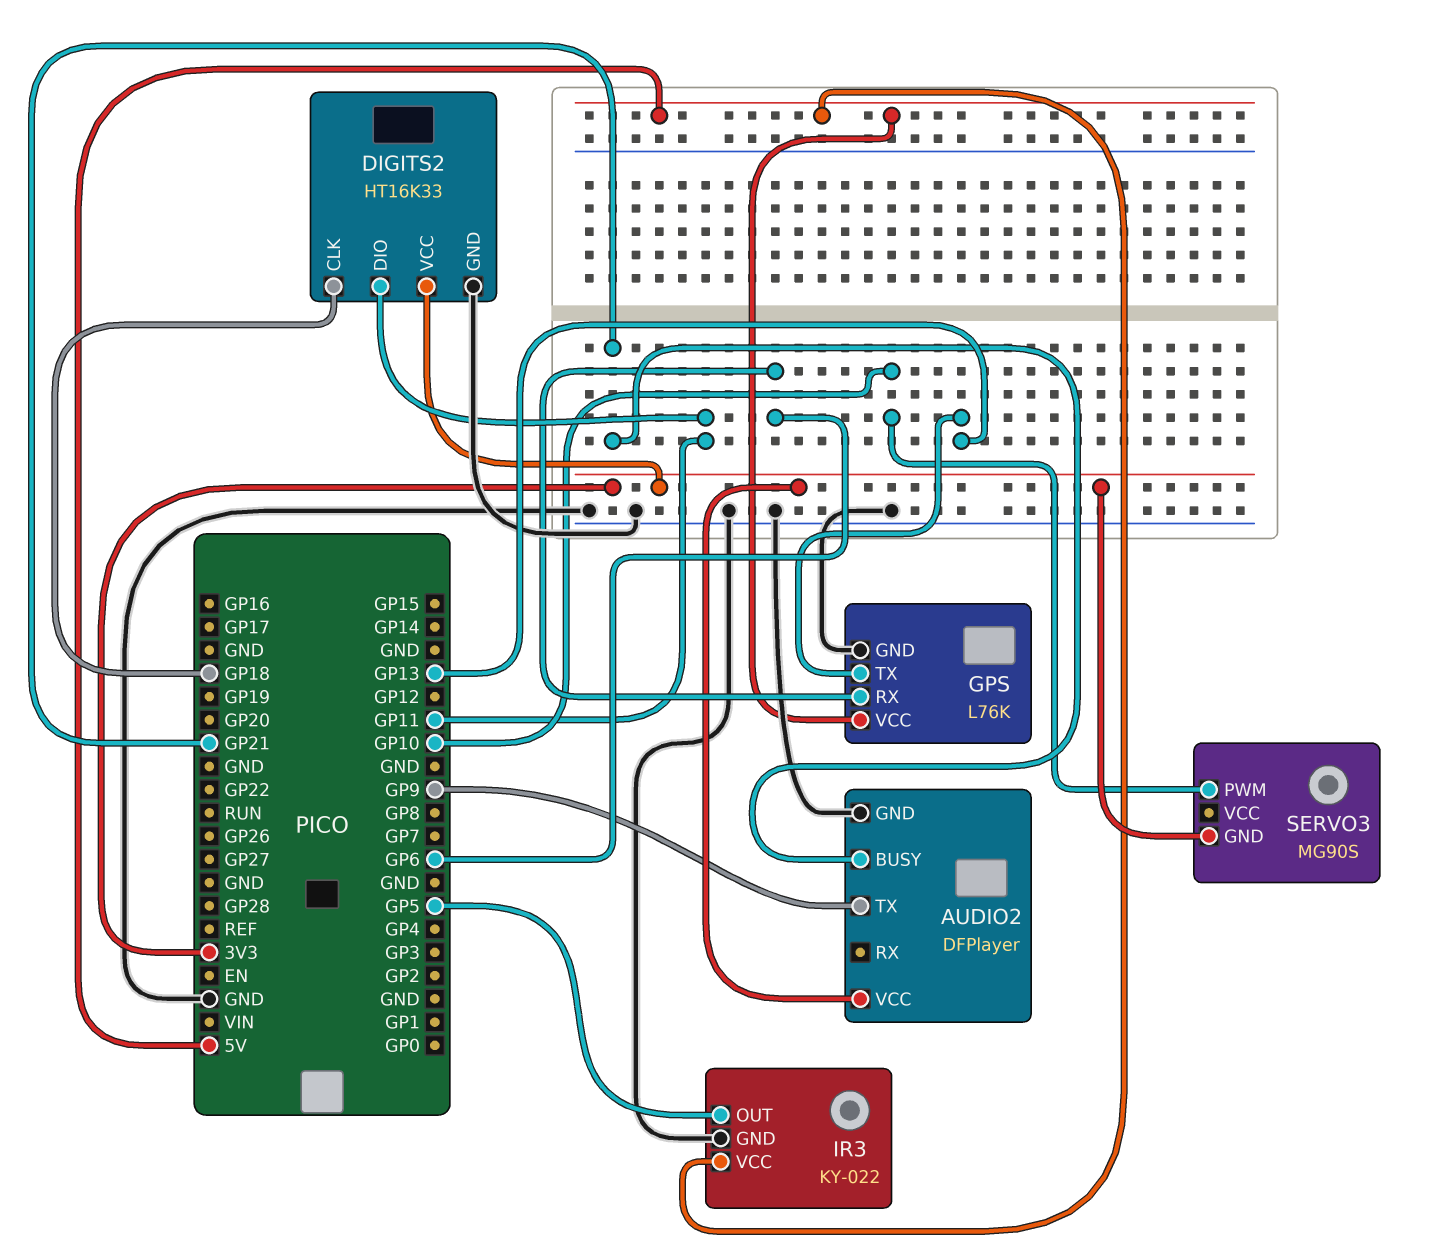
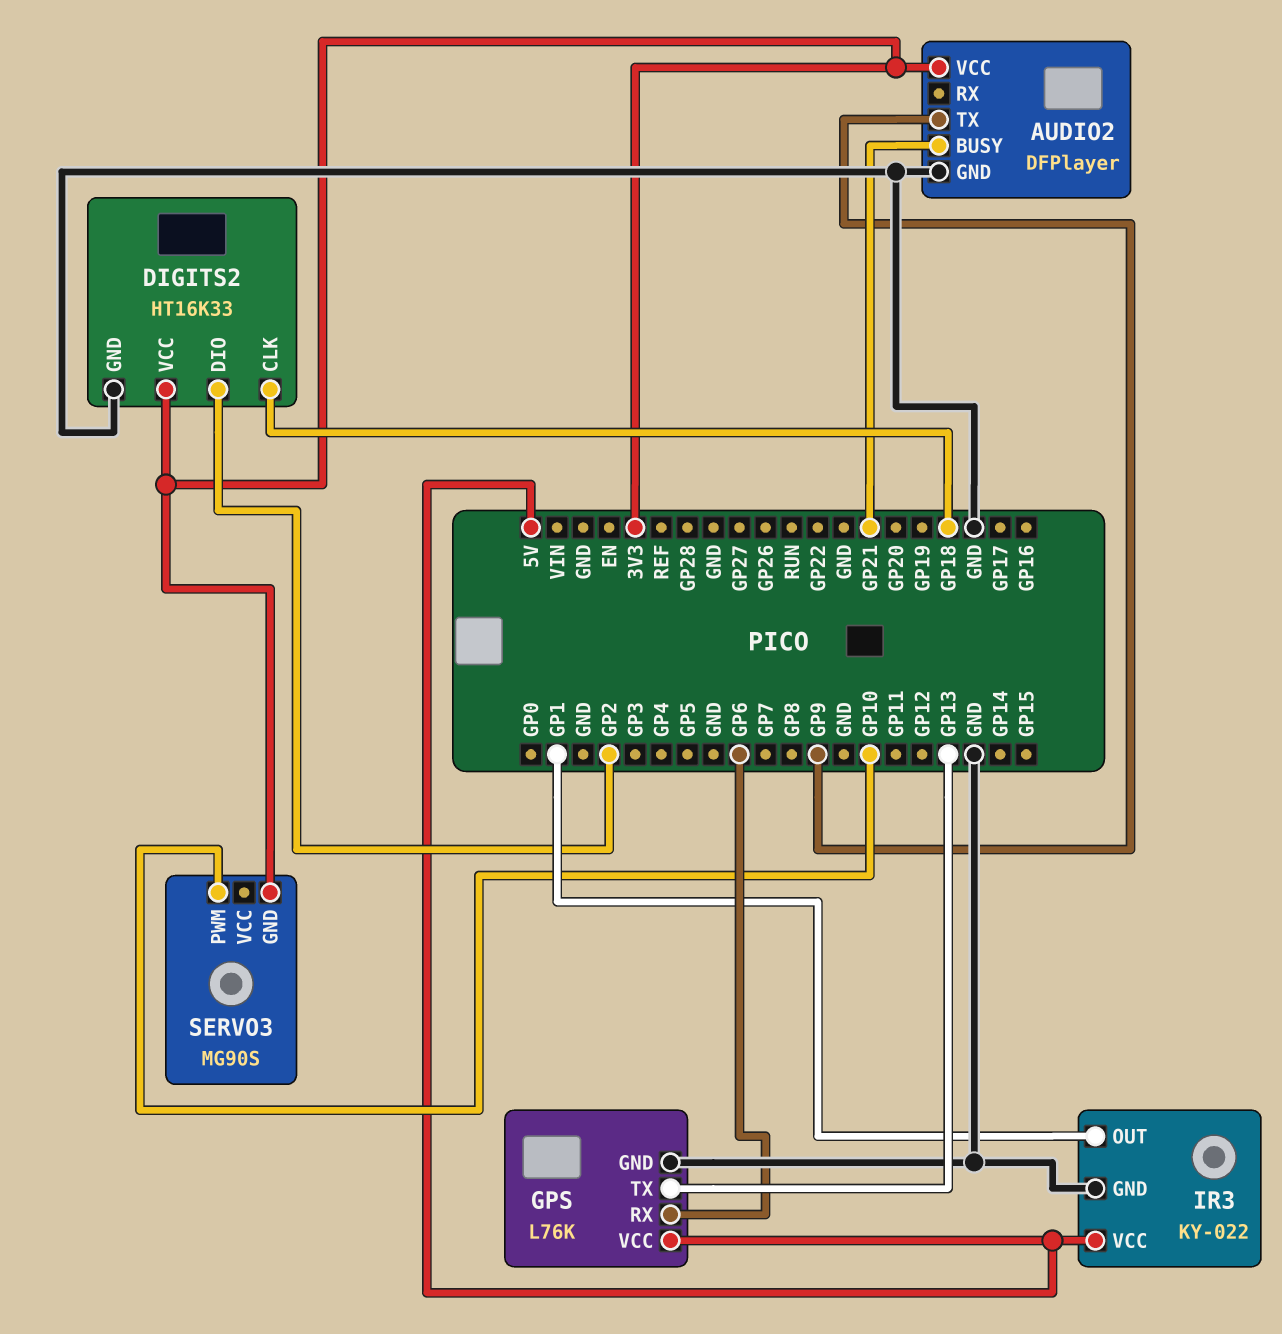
DIGITS2 pin DIO: GP11 -> GP2
IR3 pin OUT: GP5 -> GP1

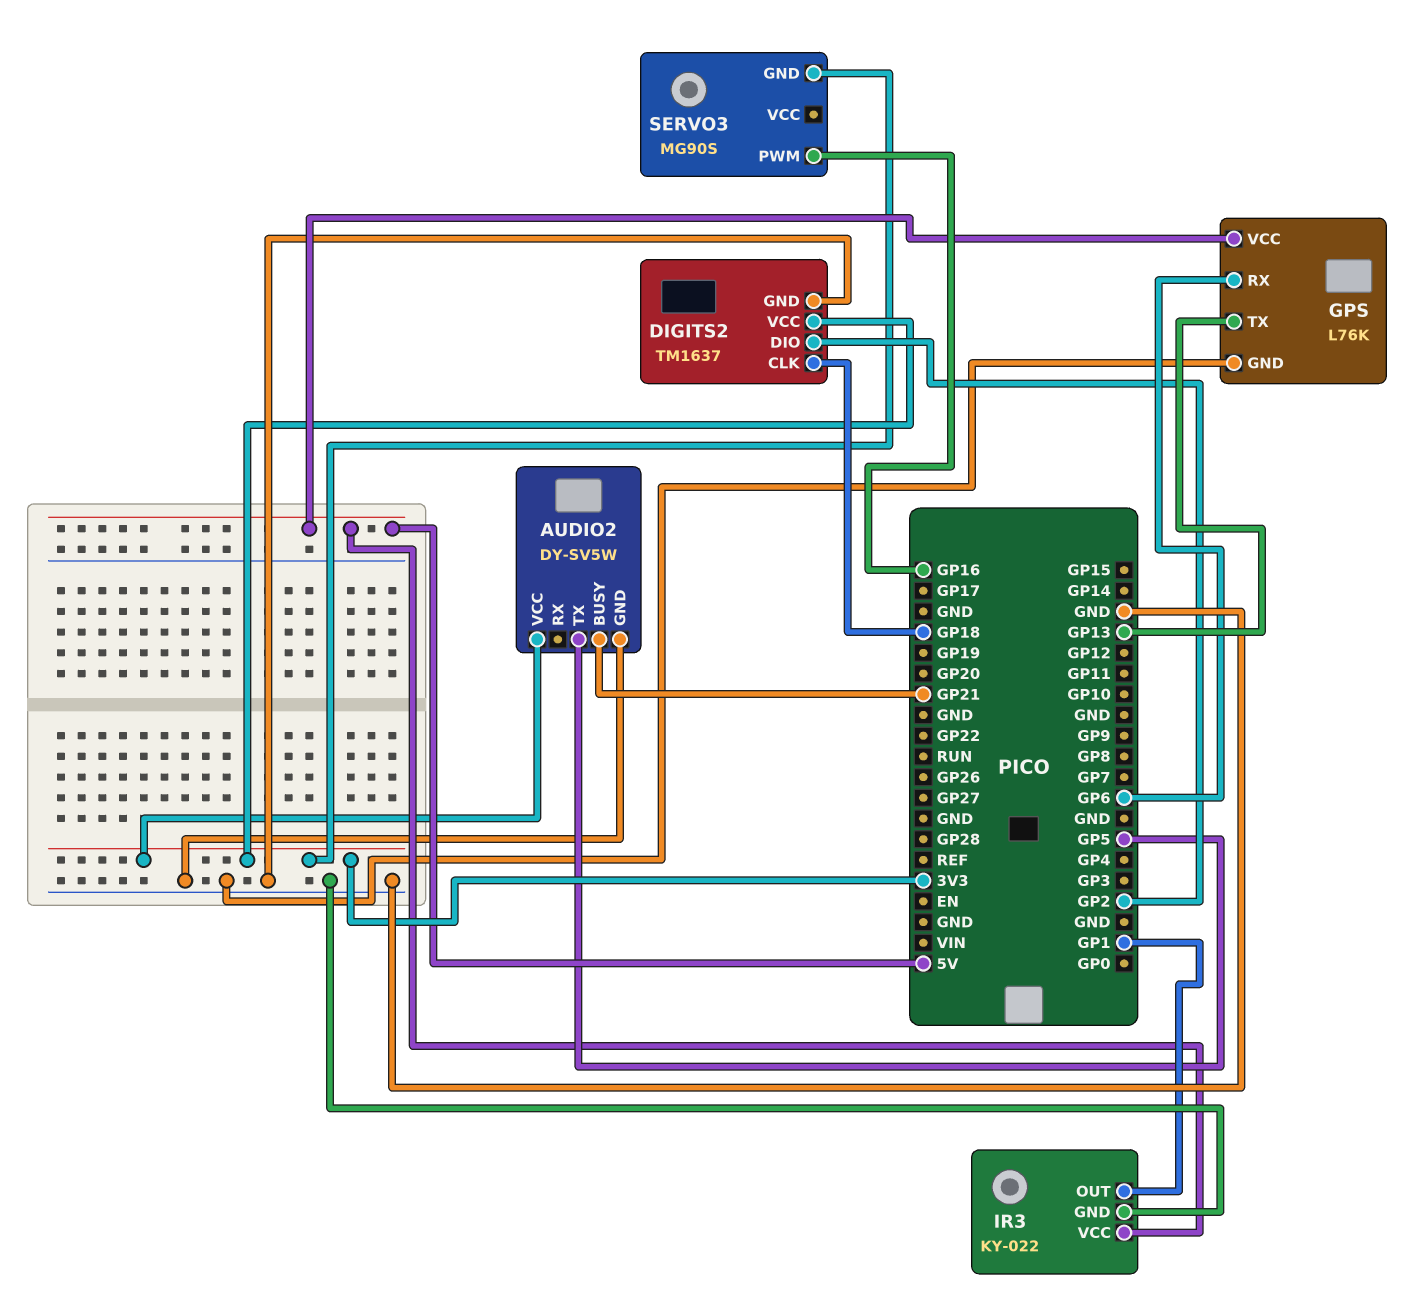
AUDIO2: DFPlayer -> DY-SV5W
AUDIO2 pin TX: GP9 -> GP5
DIGITS2: HT16K33 -> TM1637
SERVO3 pin PWM: GP10 -> GP16

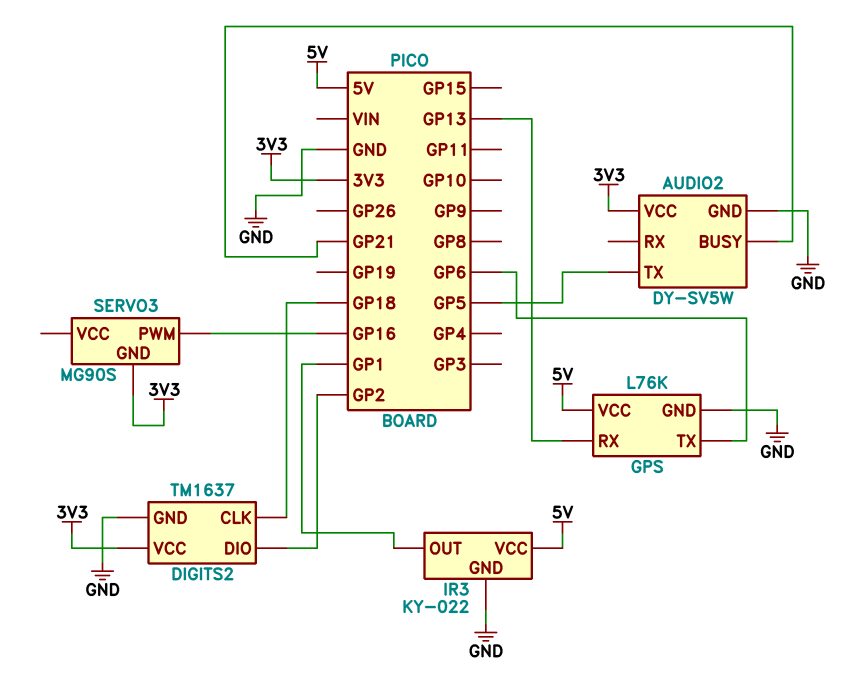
GPS pin RX: GP6 -> GP13
GPS pin TX: GP13 -> GP6

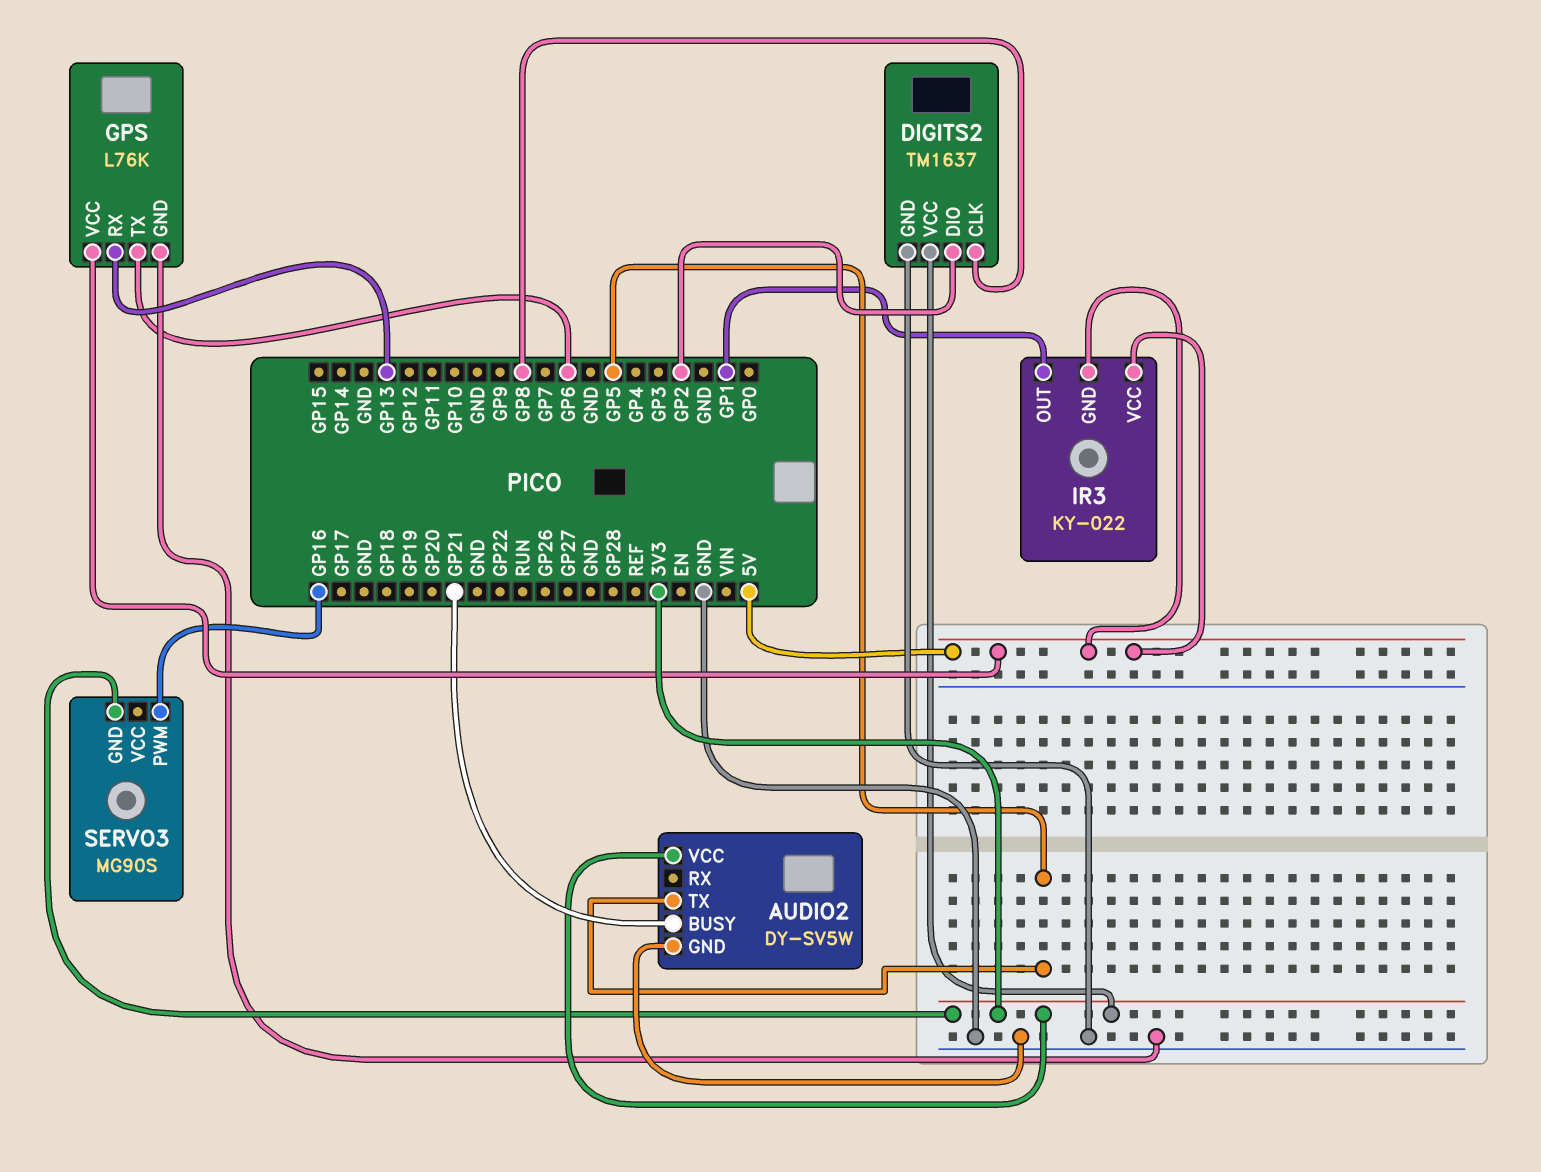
DIGITS2 pin CLK: GP18 -> GP8
IR3 pin GND: GND -> 5V

